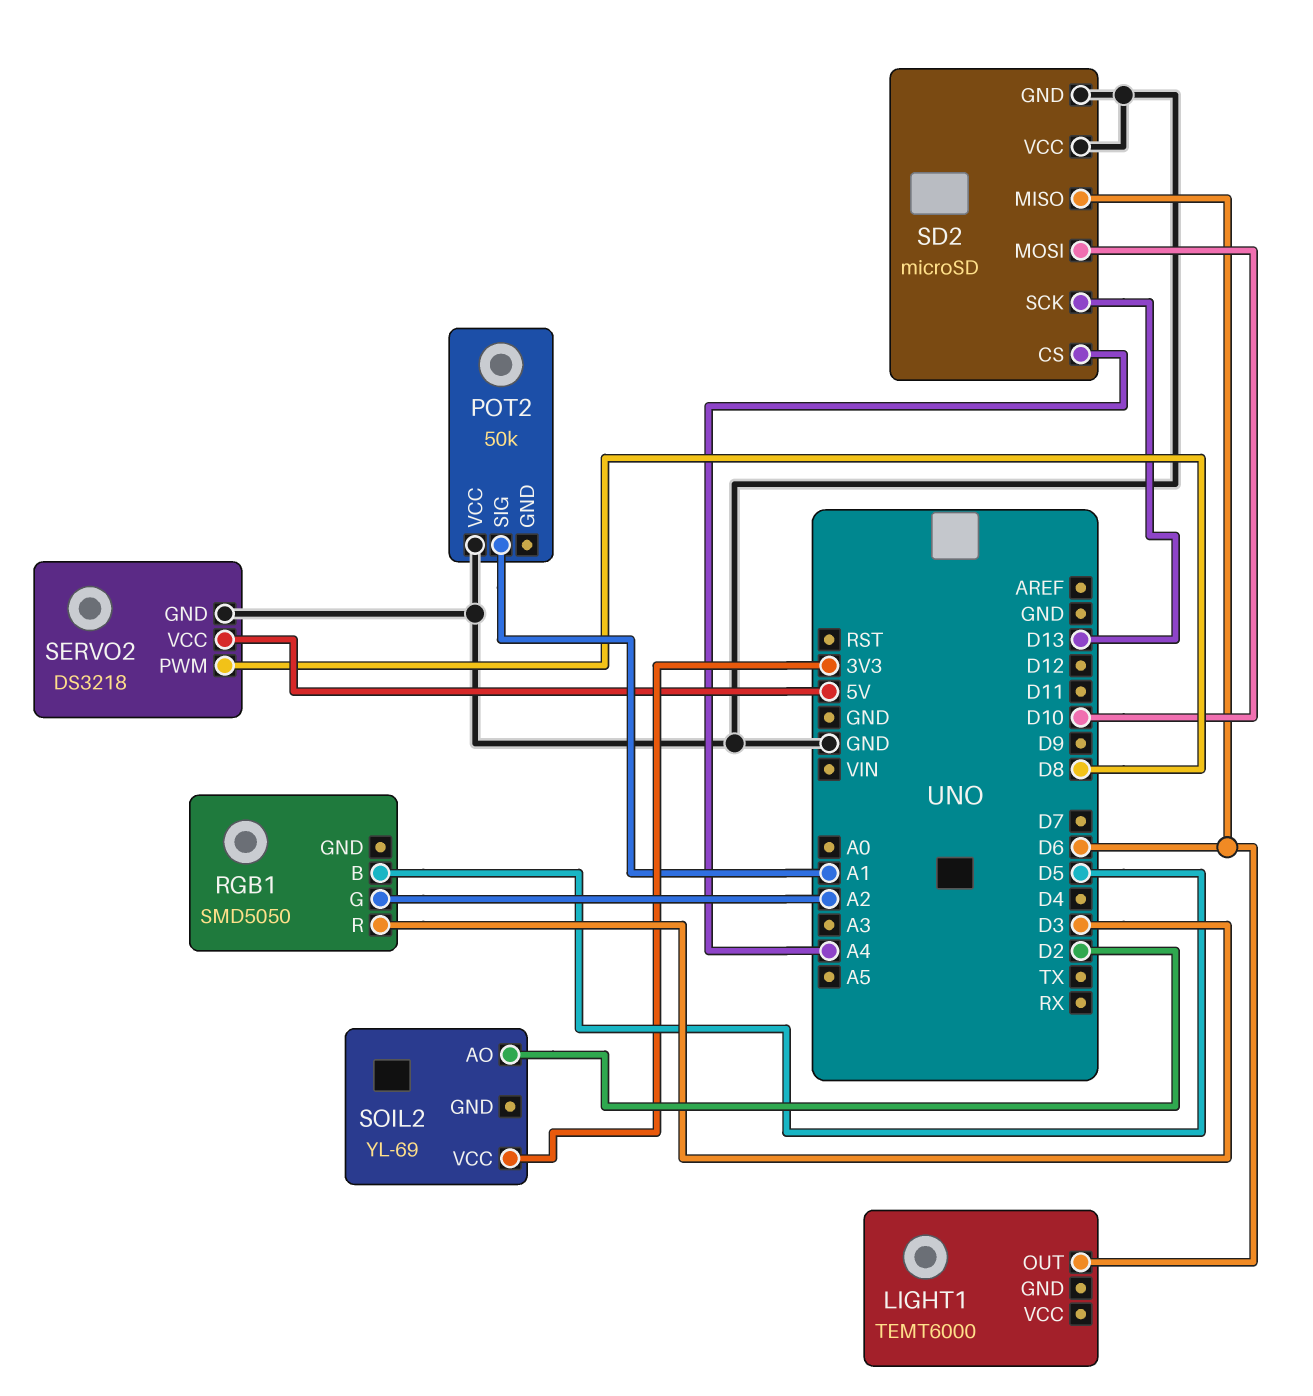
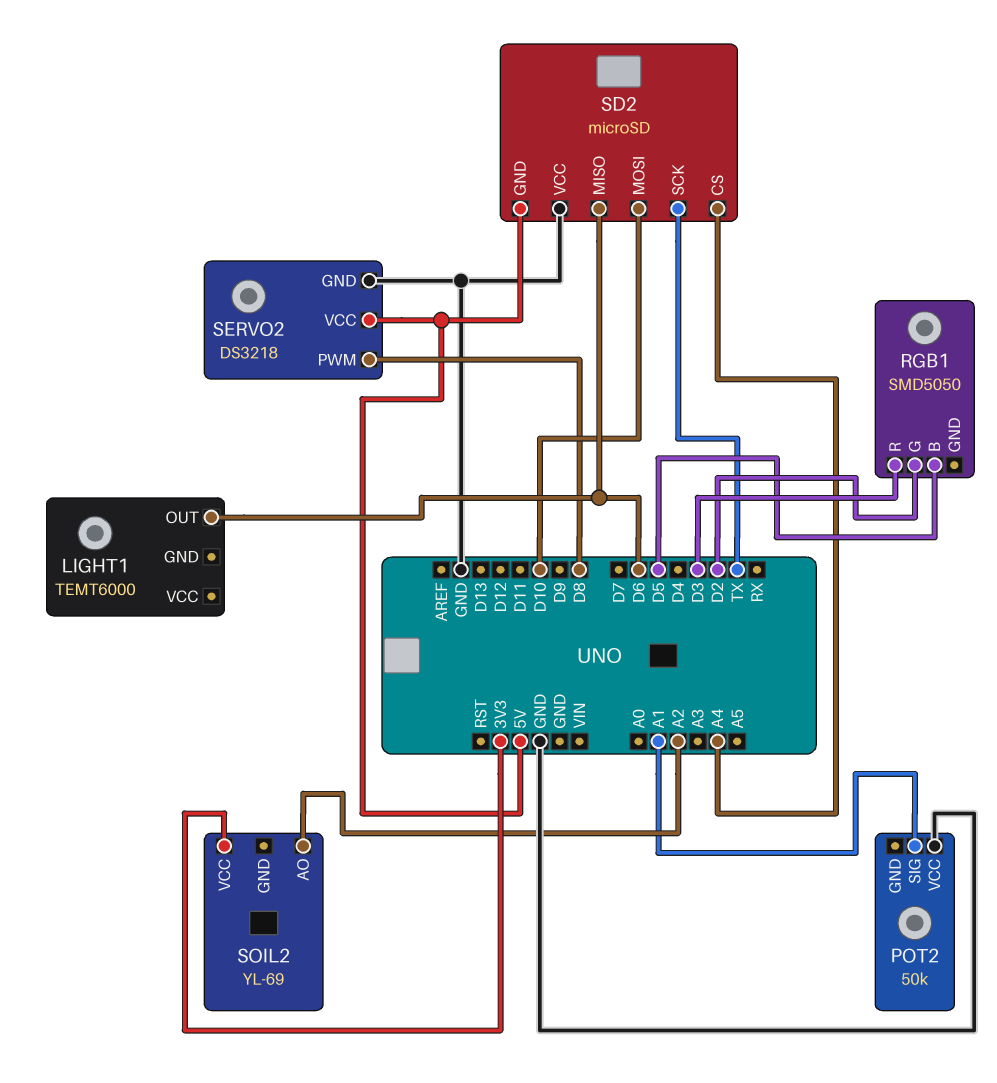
RGB1 pin G: A2 -> D2
SD2 pin GND: GND -> 5V
SD2 pin SCK: D13 -> TX
SOIL2 pin AO: D2 -> A2

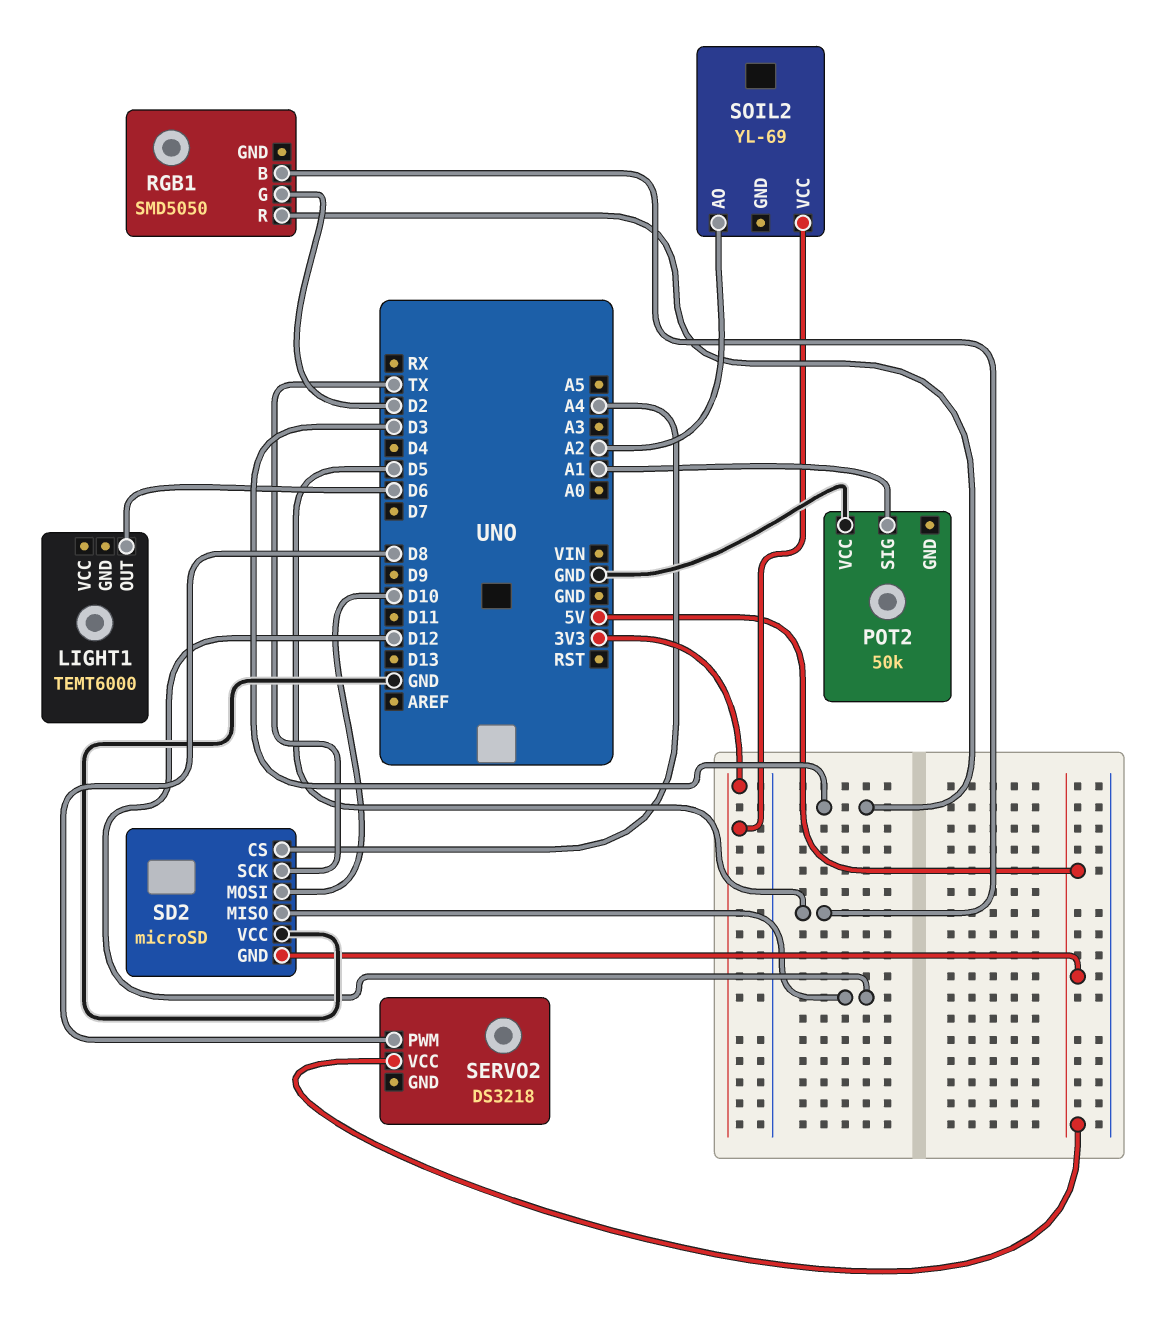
SD2 pin MISO: D6 -> D12
SERVO2 pin GND: GND -> none

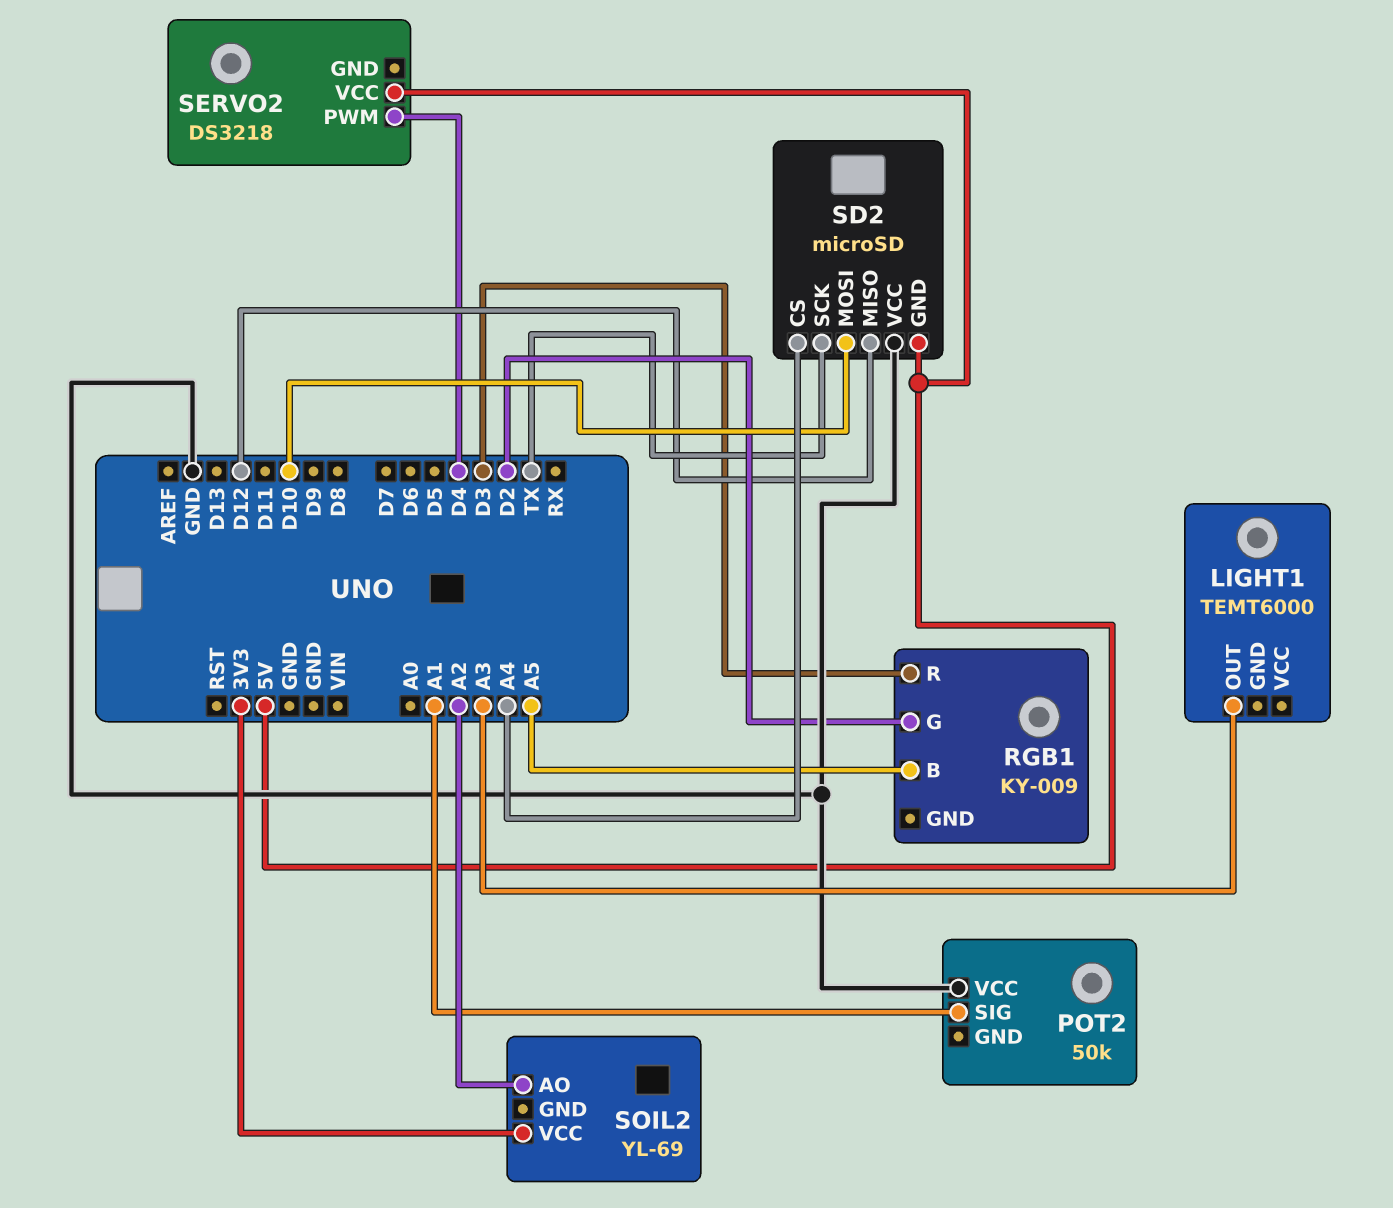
LIGHT1 pin OUT: D6 -> A3
RGB1: SMD5050 -> KY-009
RGB1 pin B: D5 -> A5
SERVO2 pin PWM: D8 -> D4

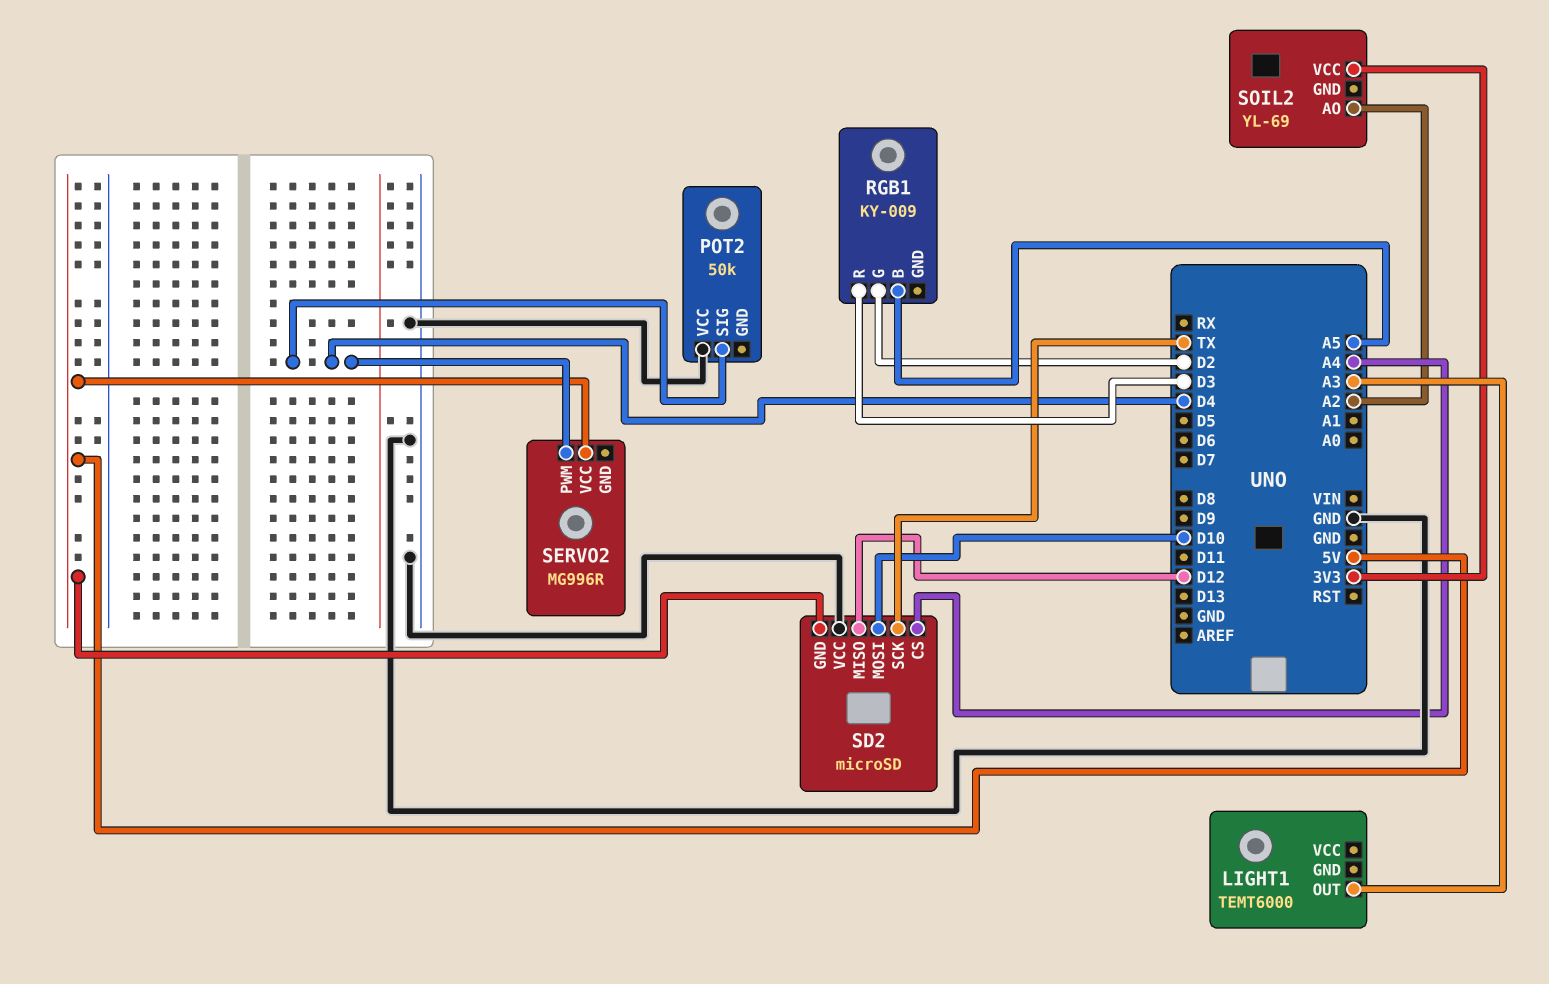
POT2 pin SIG: A1 -> D4
SERVO2: DS3218 -> MG996R

